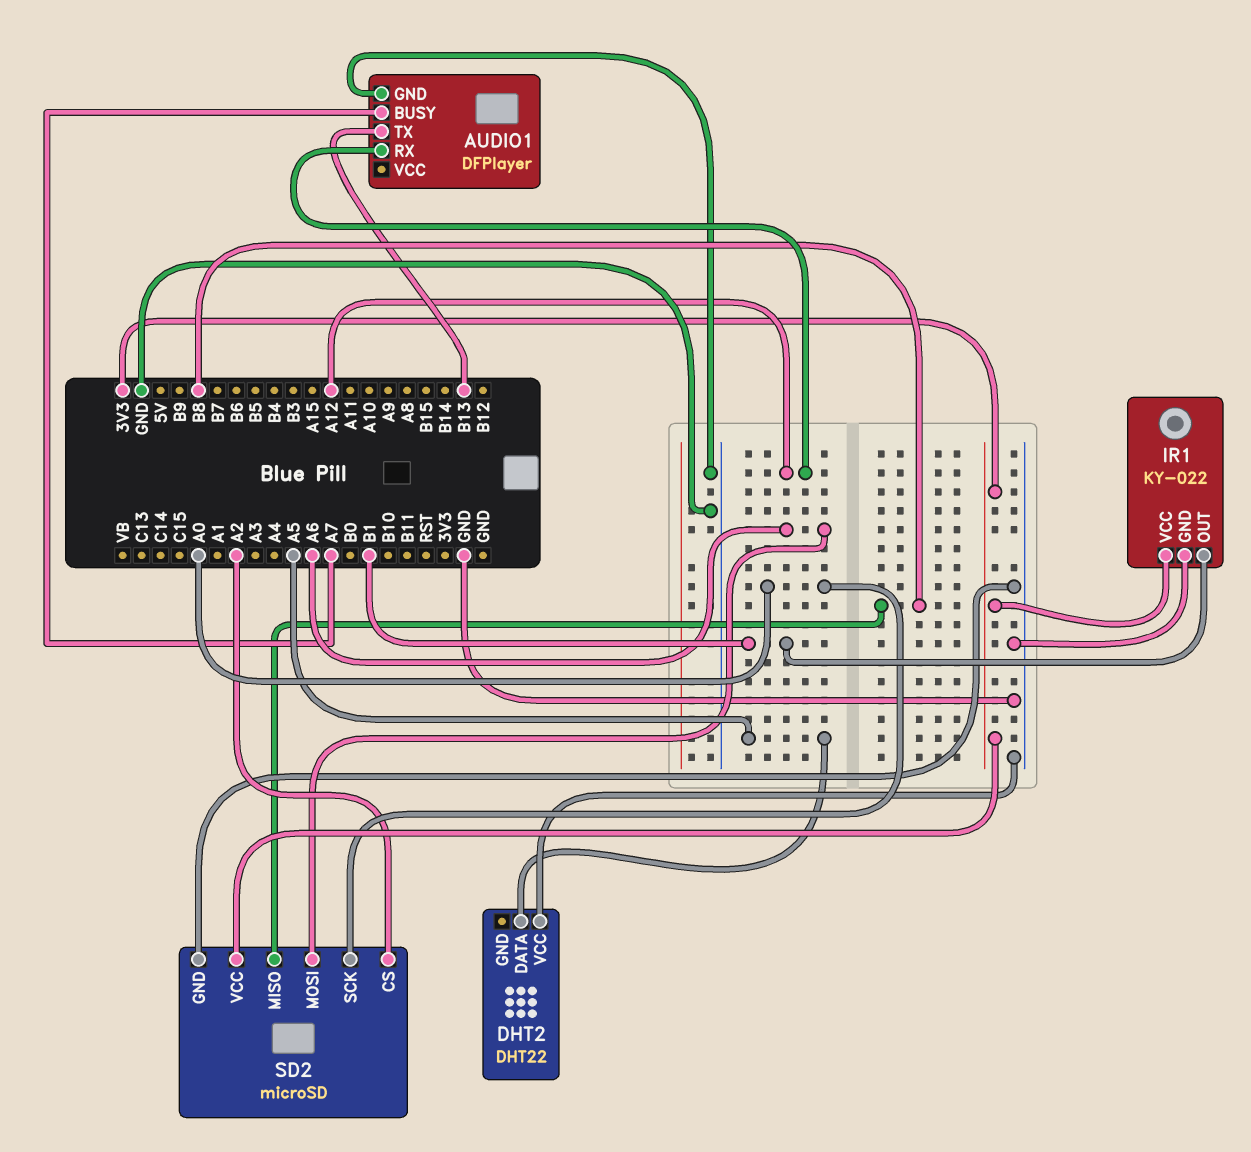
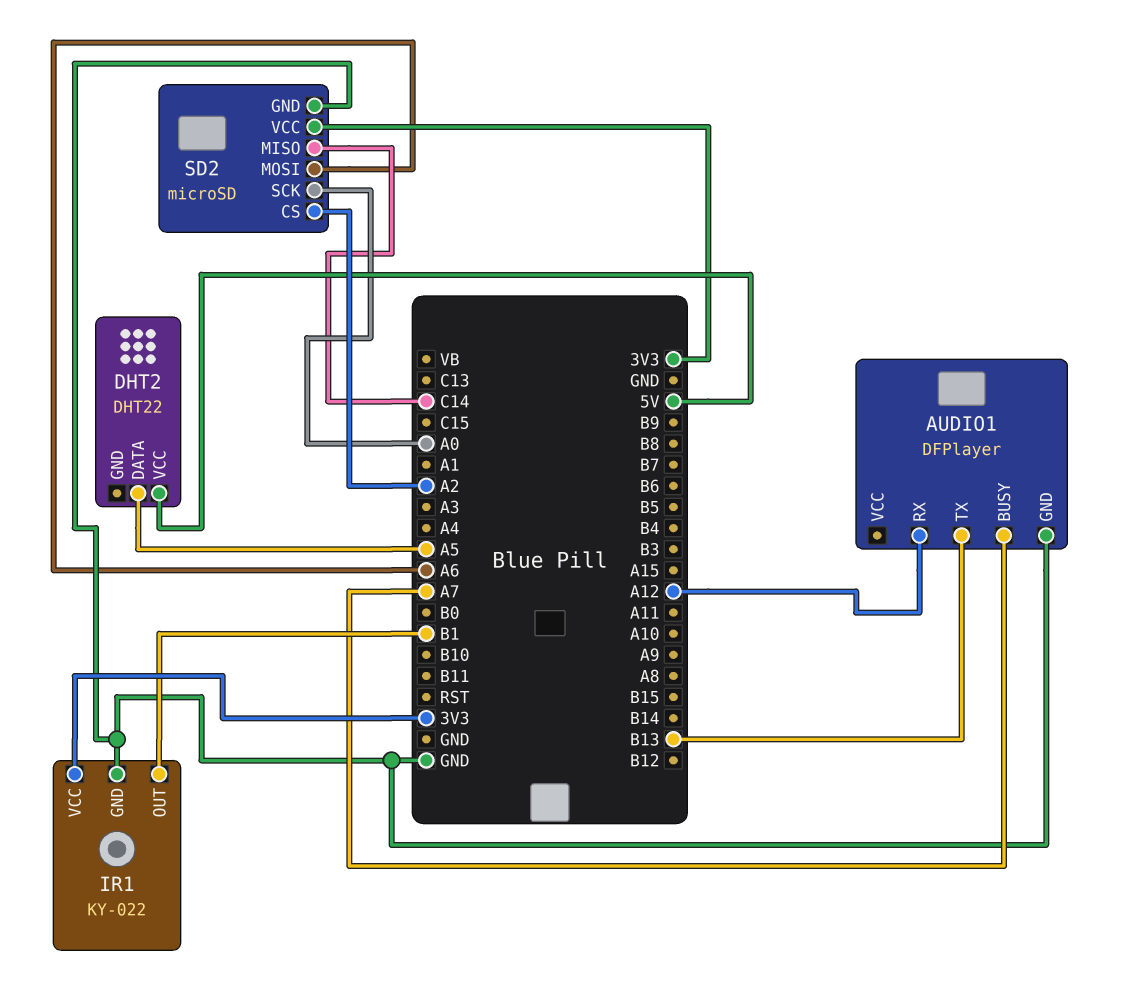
DHT2 pin VCC: GND -> 5V
SD2 pin MISO: B8 -> C14

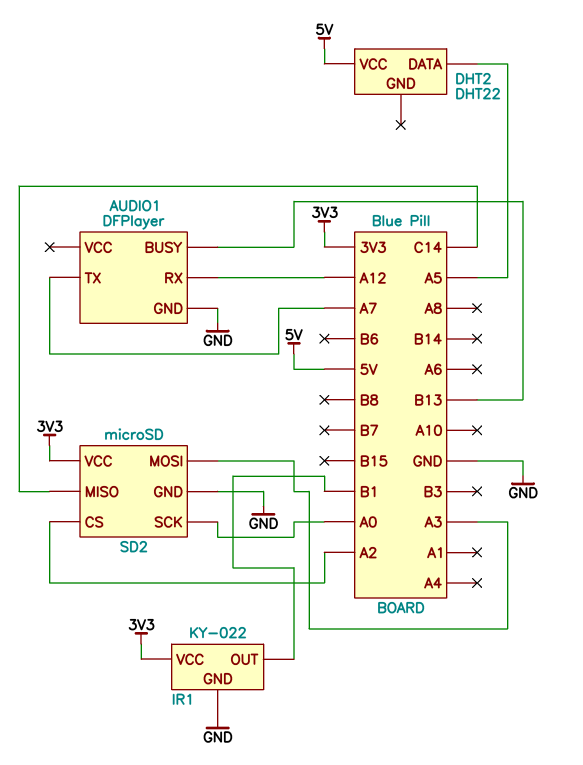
AUDIO1 pin BUSY: A7 -> B13
AUDIO1 pin TX: B13 -> A7
SD2 pin MOSI: A6 -> A3

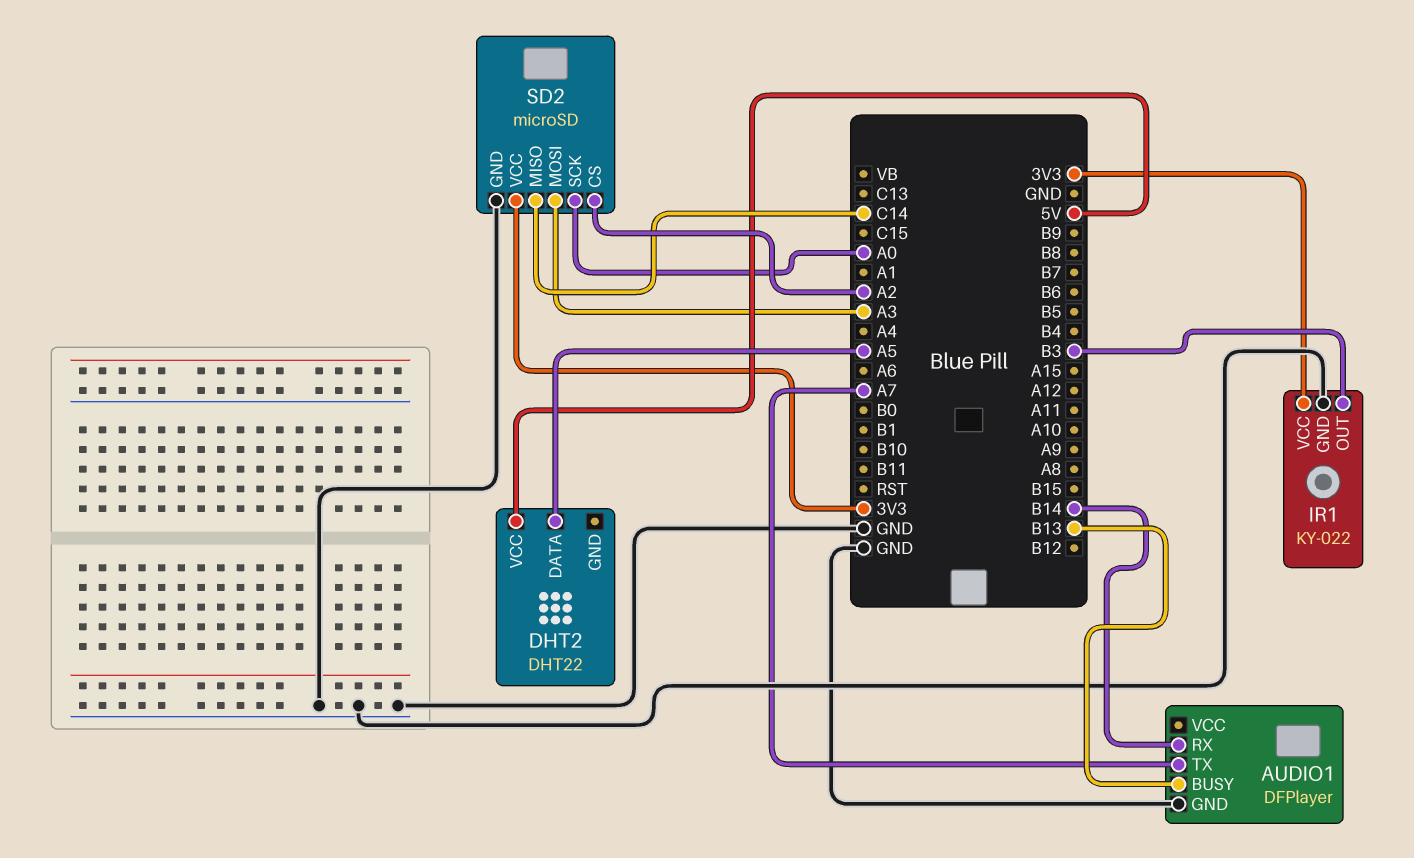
AUDIO1 pin RX: A12 -> B14
IR1 pin OUT: B1 -> B3

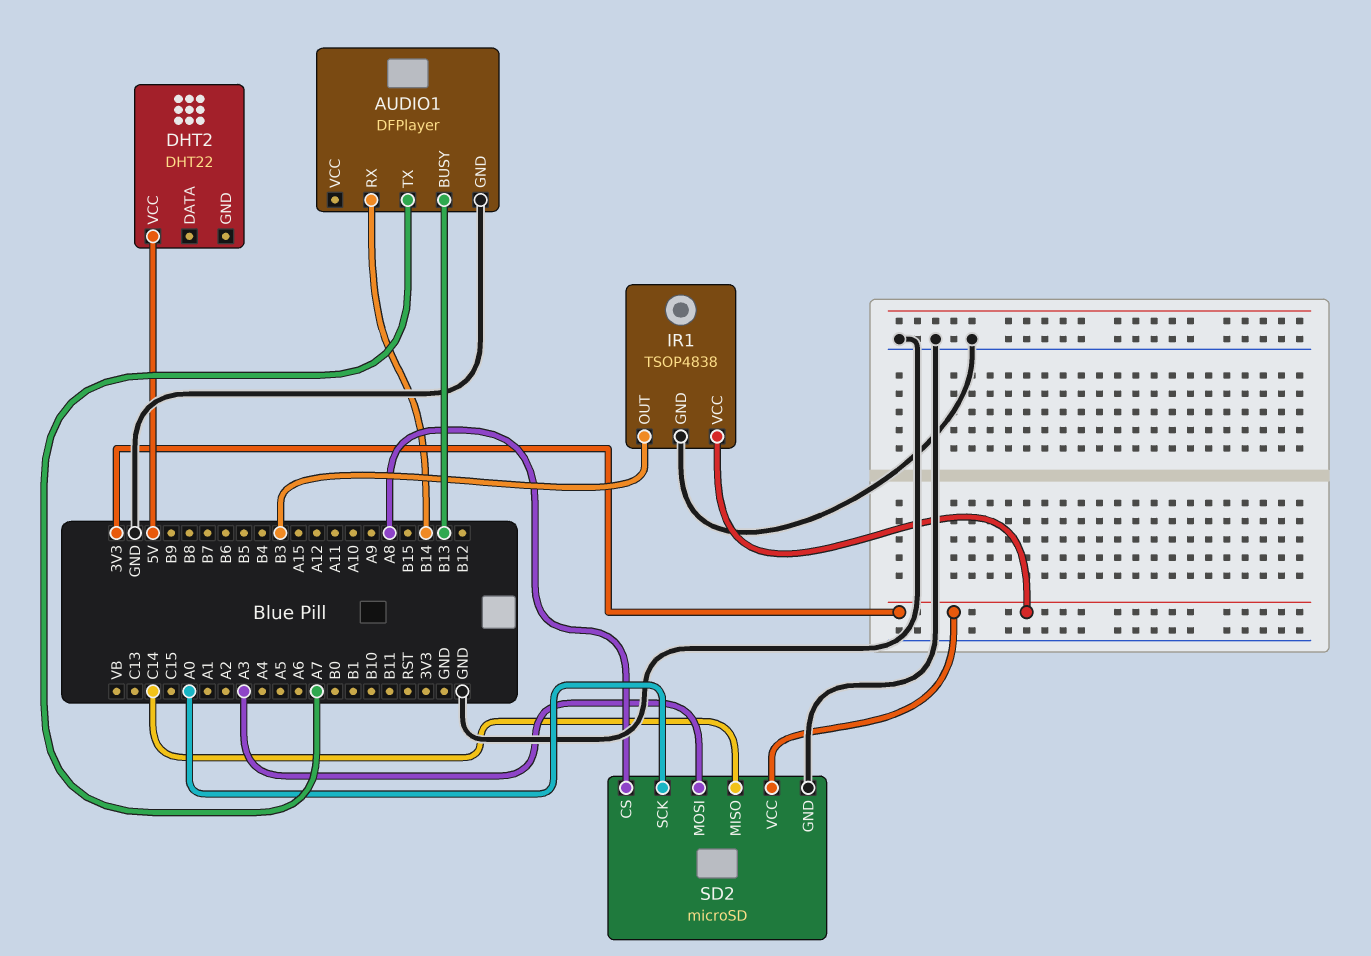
DHT2 pin DATA: A5 -> none
IR1: KY-022 -> TSOP4838
SD2 pin CS: A2 -> A8

